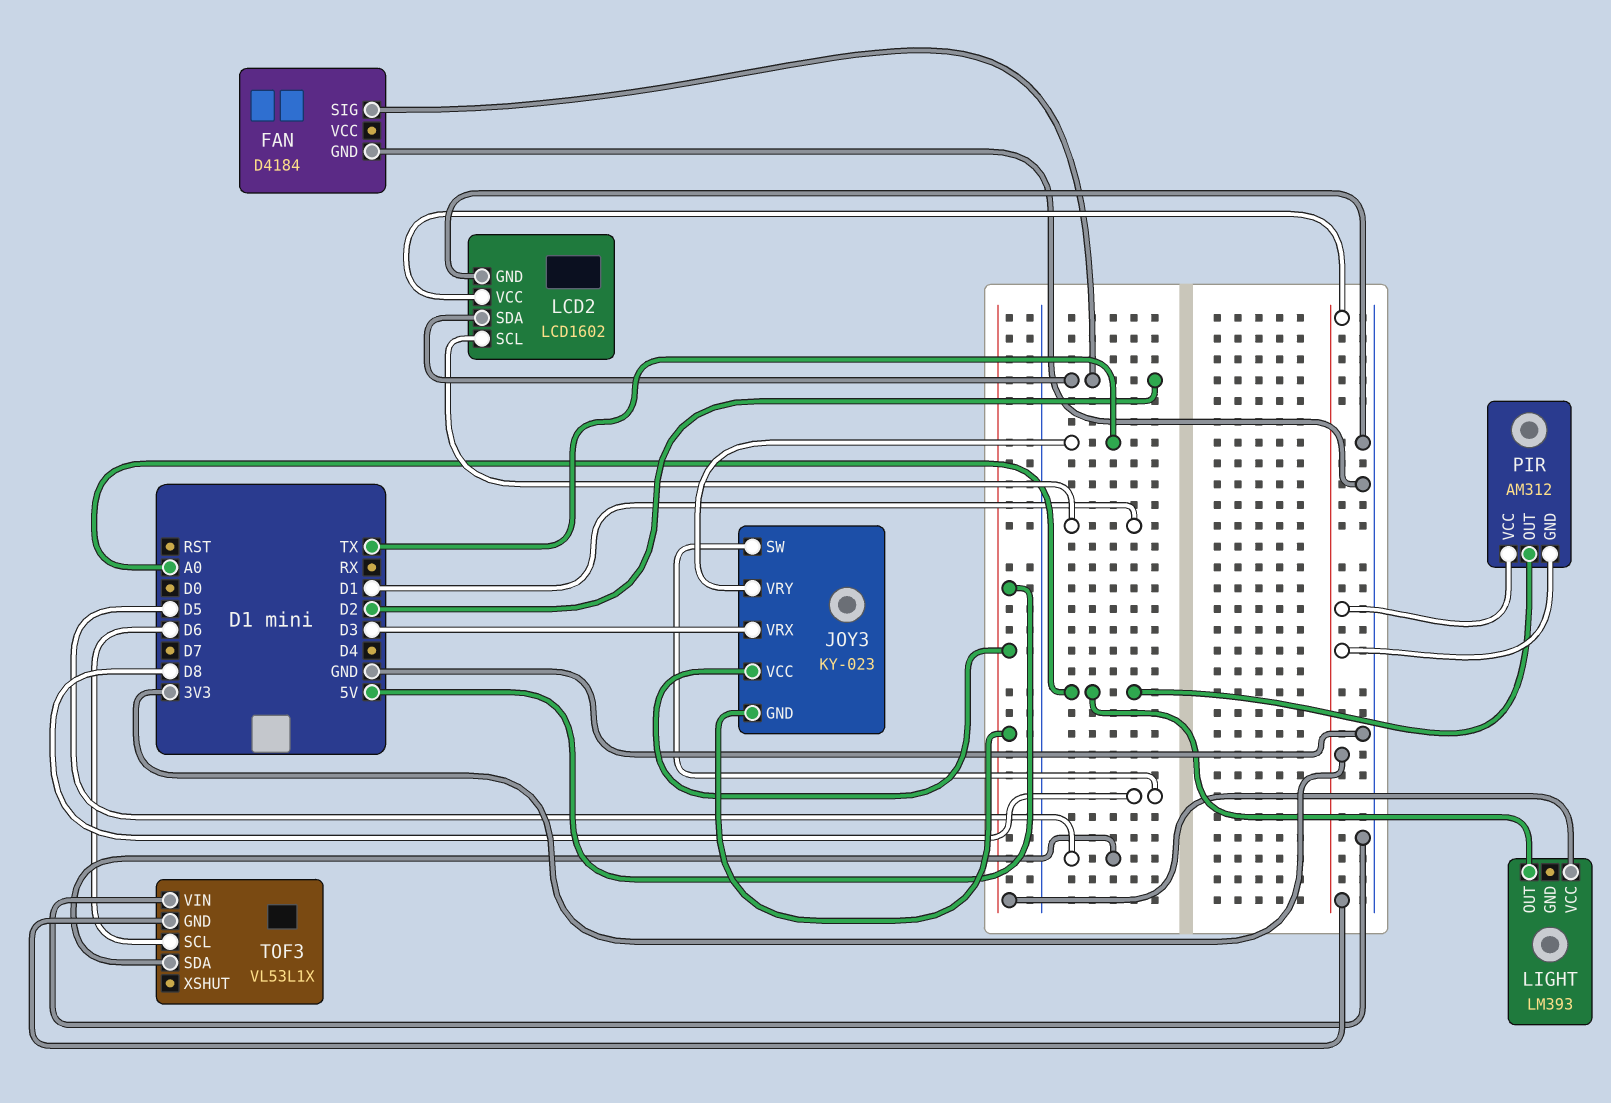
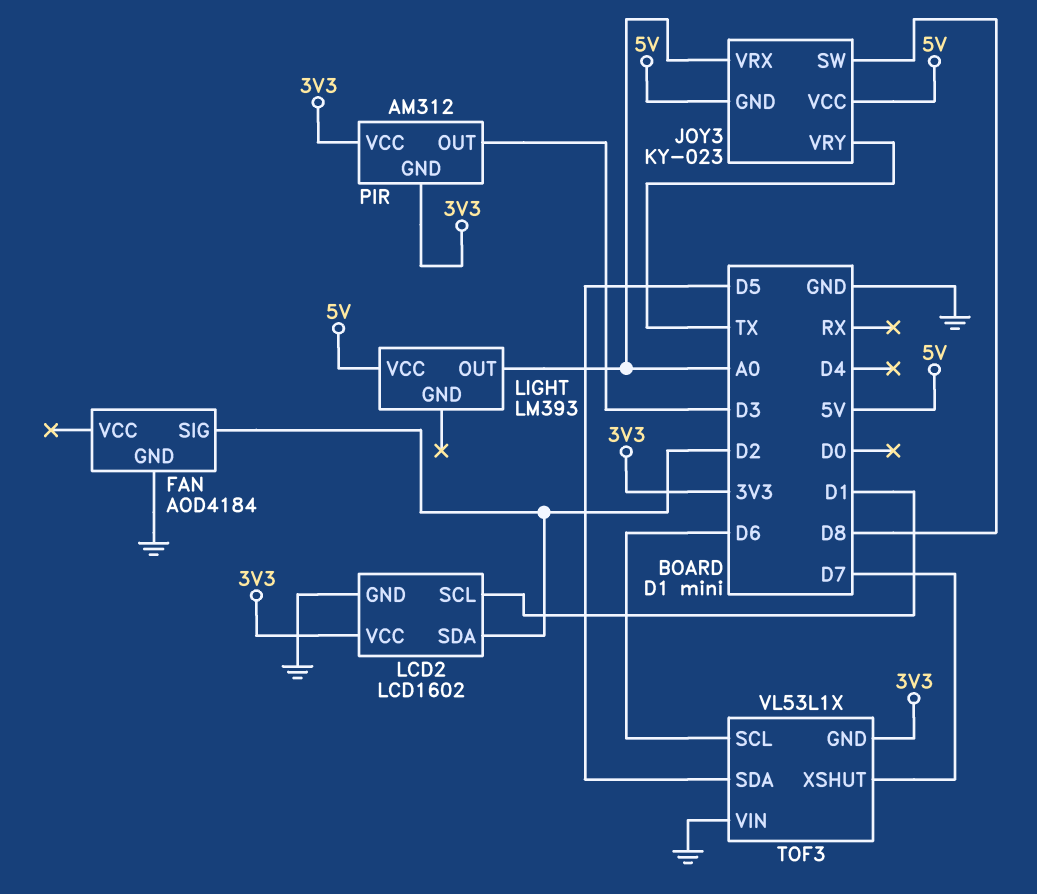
FAN: D4184 -> AOD4184
JOY3 pin VRX: D3 -> A0
PIR pin OUT: A0 -> D3
TOF3 pin XSHUT: none -> D7

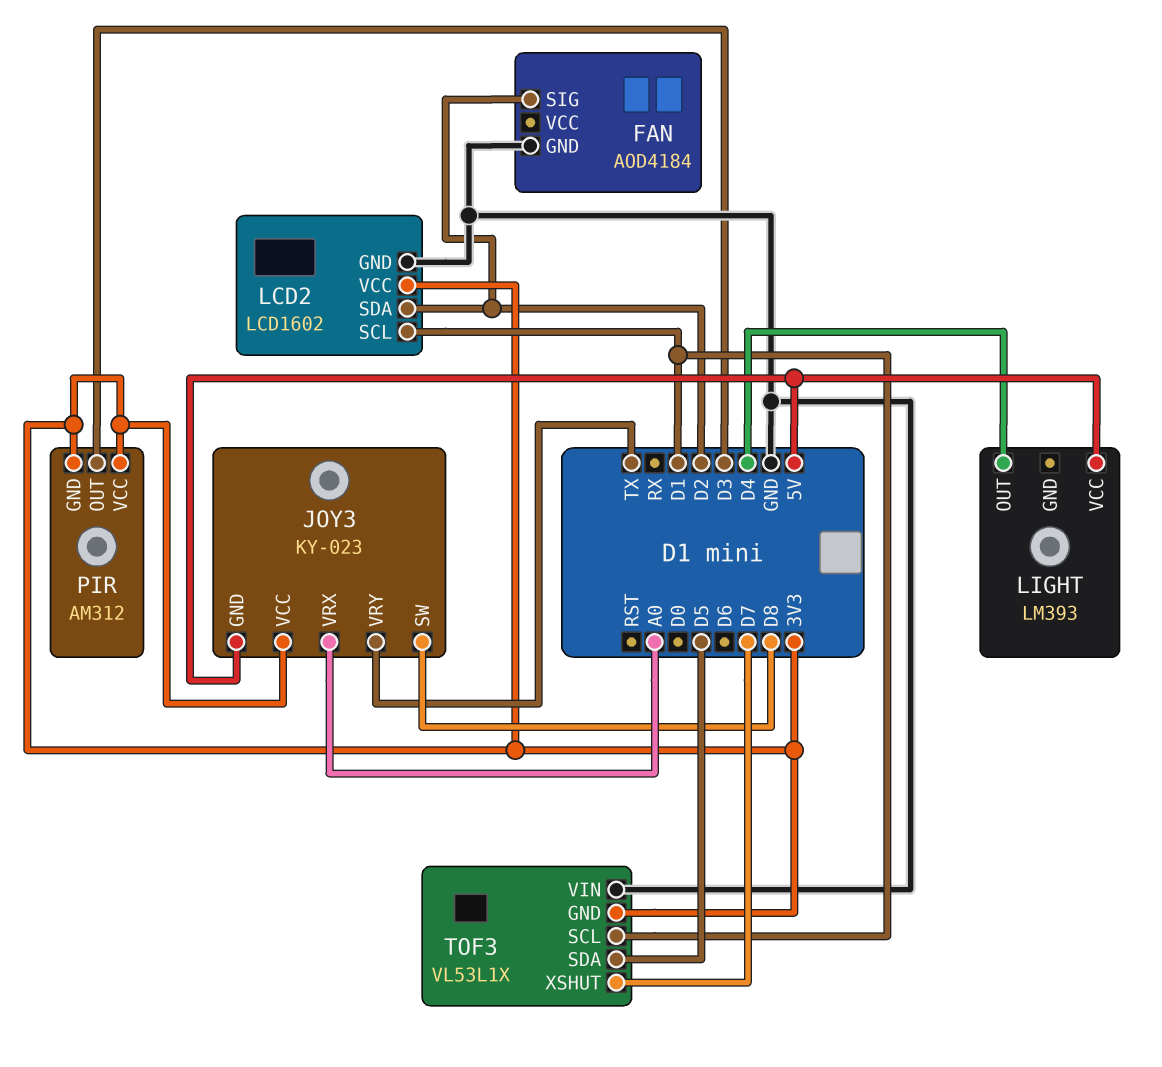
JOY3 pin VCC: 5V -> 3V3
LIGHT pin OUT: A0 -> D4
TOF3 pin SCL: D6 -> D1

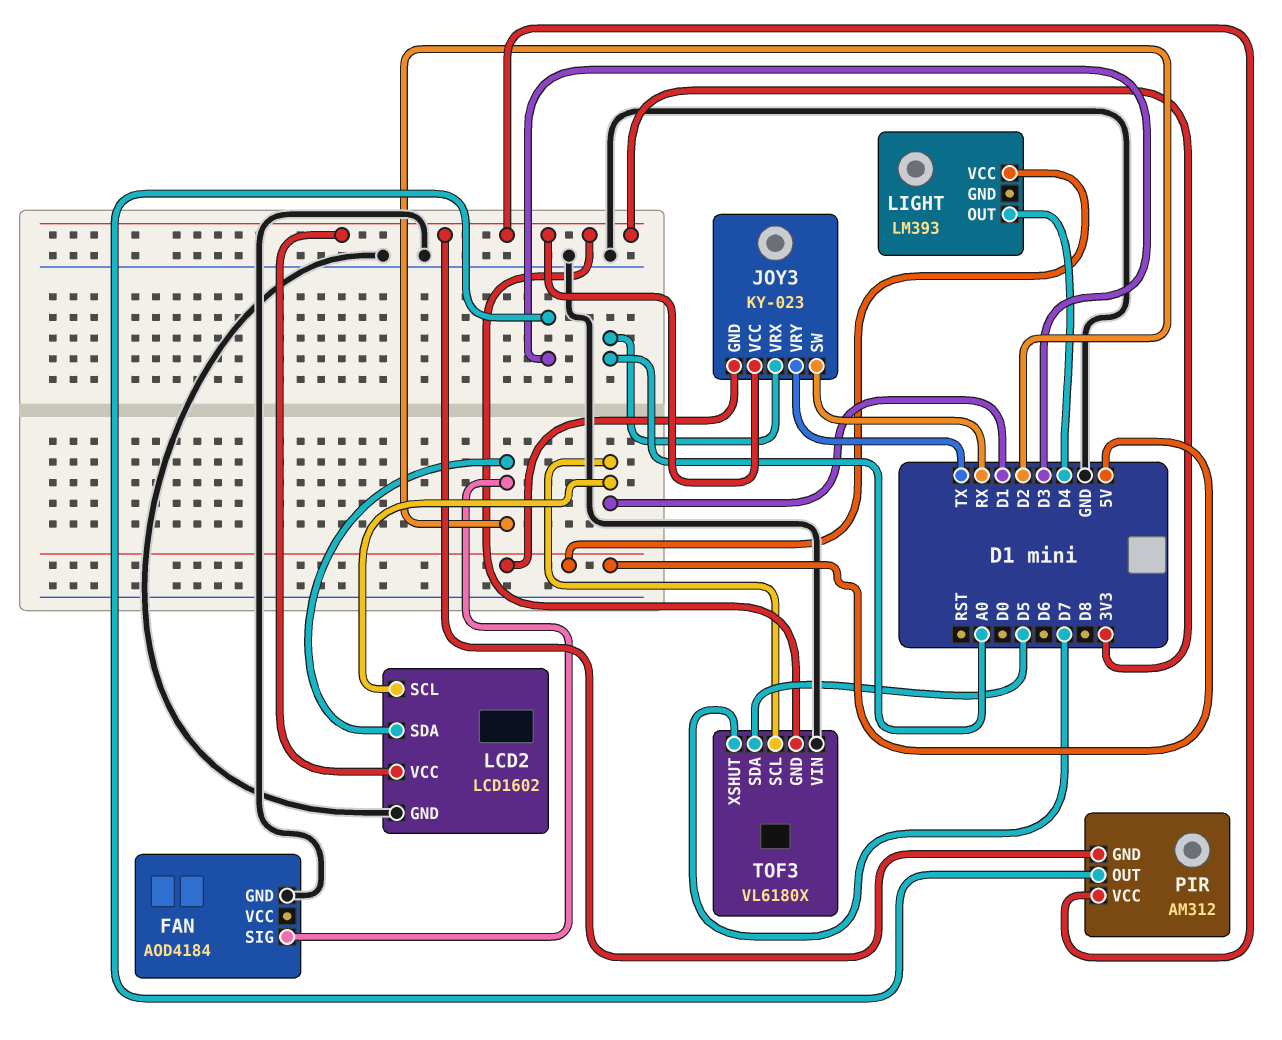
JOY3 pin SW: D8 -> RX
TOF3: VL53L1X -> VL6180X

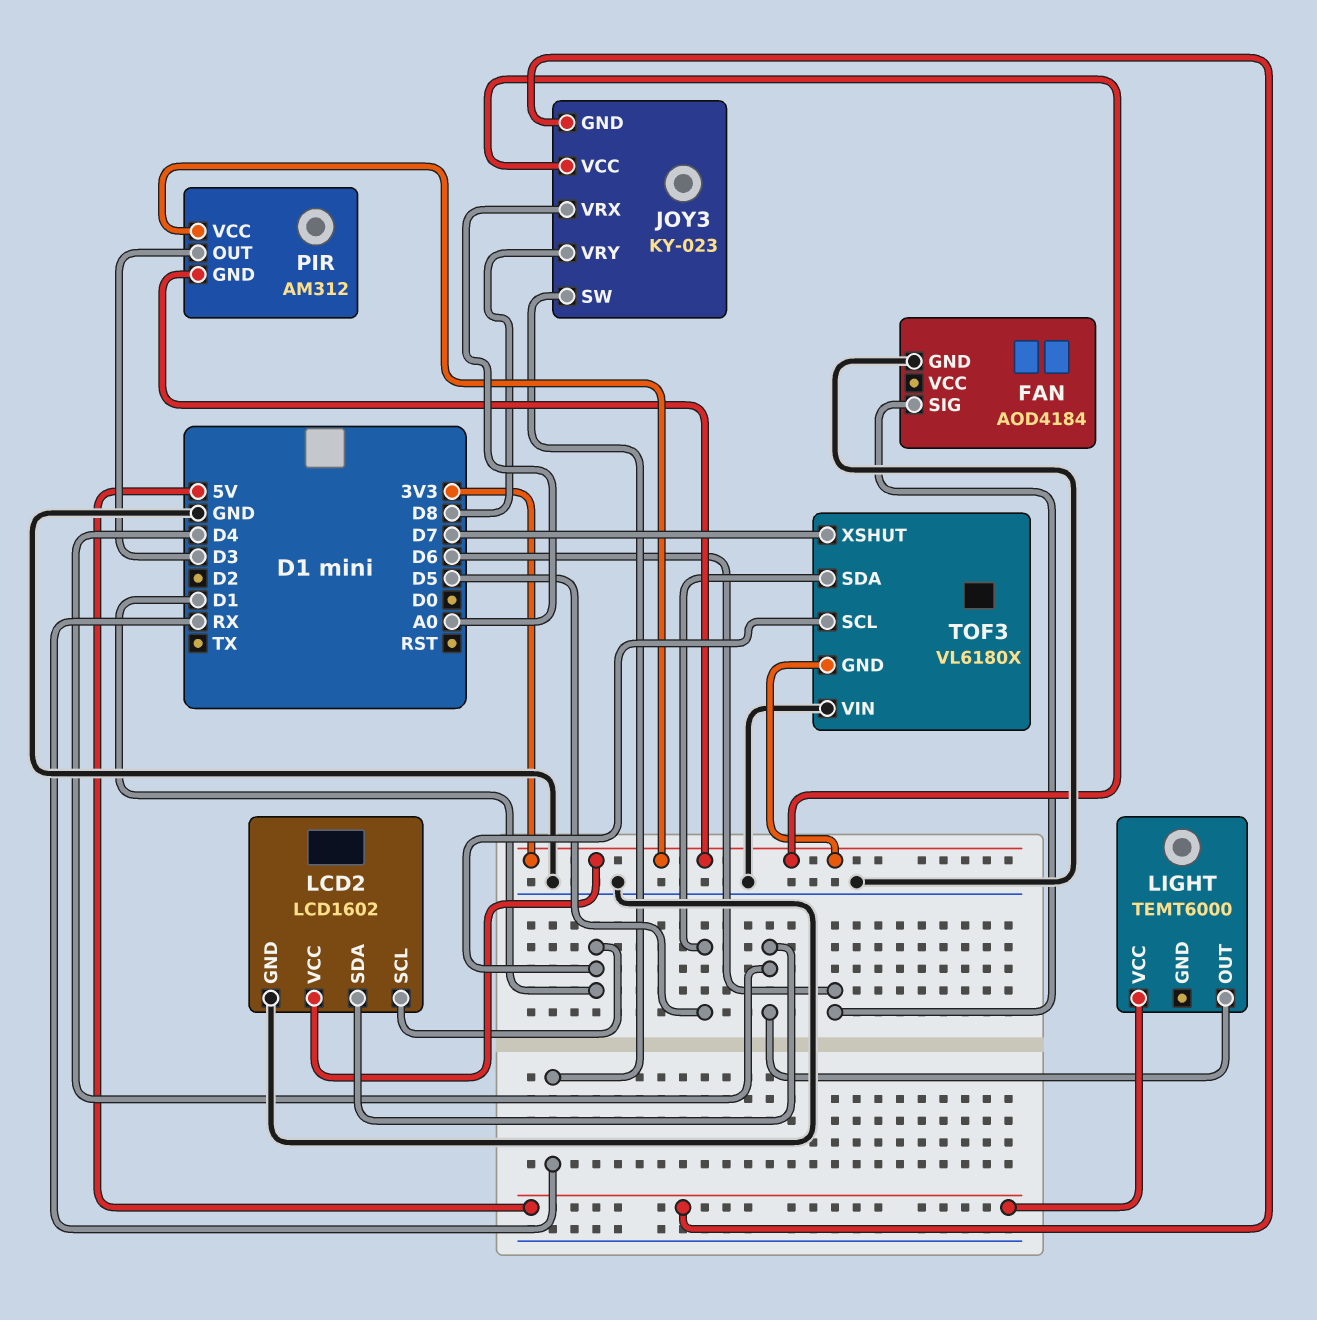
FAN pin SIG: D2 -> D6
JOY3 pin VRY: TX -> D8
LCD2 pin SDA: D2 -> D4
LIGHT: LM393 -> TEMT6000

